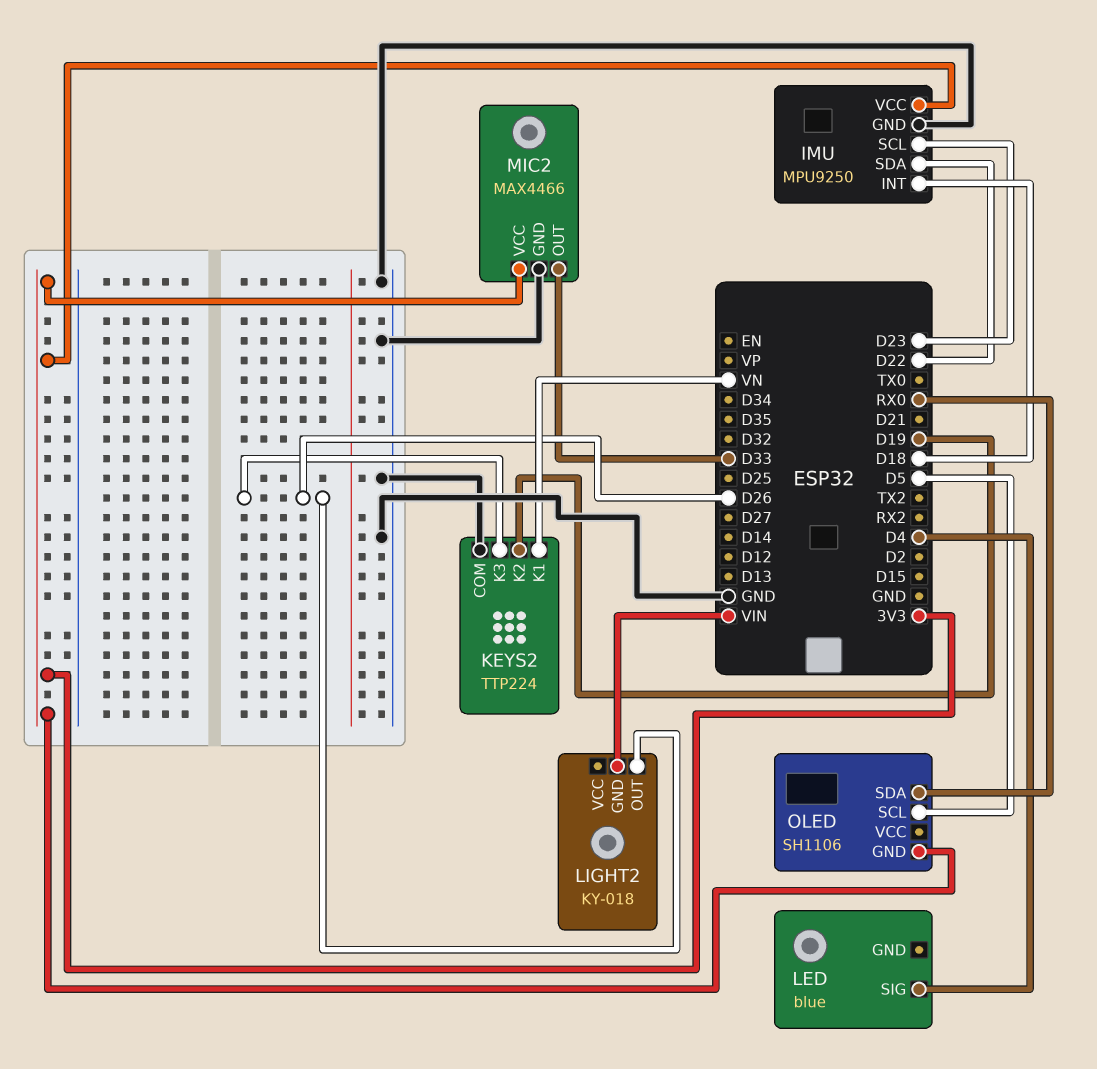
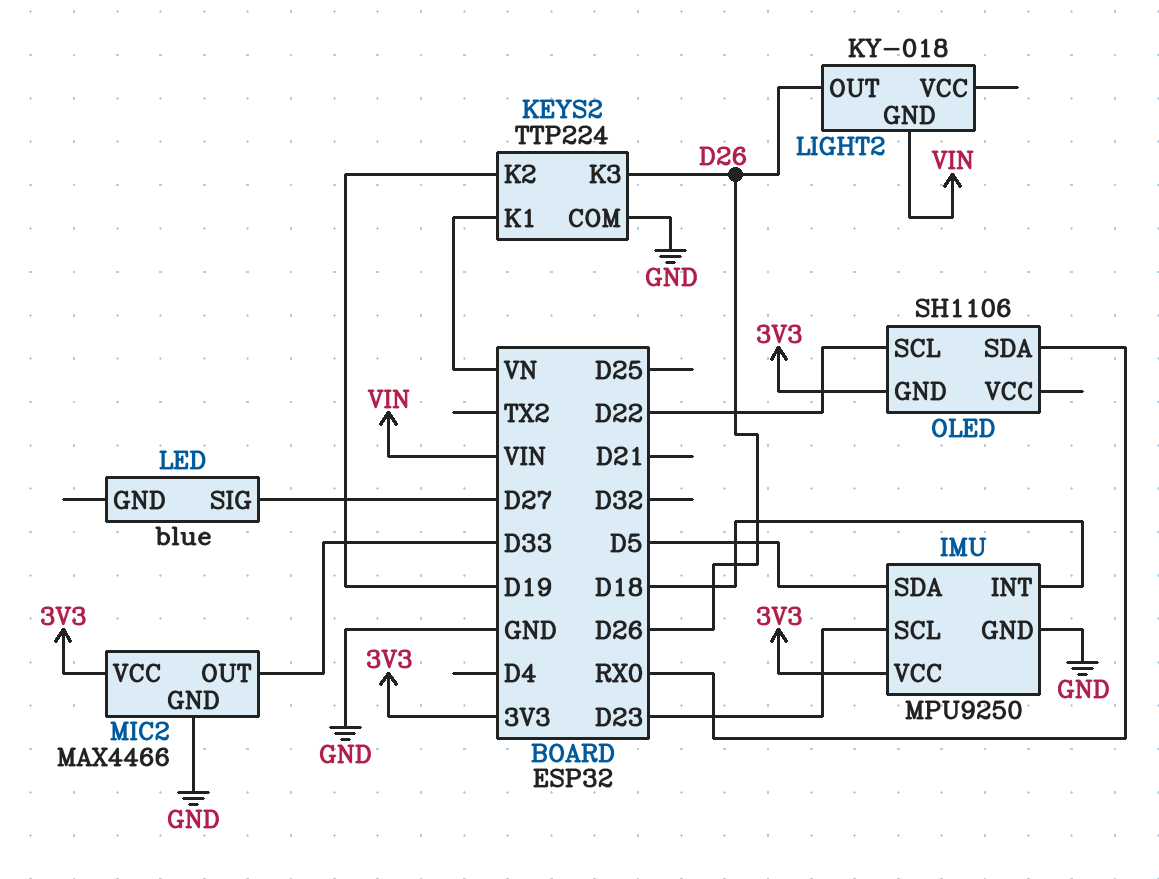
IMU pin SDA: D22 -> D5
LED pin SIG: D4 -> D27
OLED pin SCL: D5 -> D22

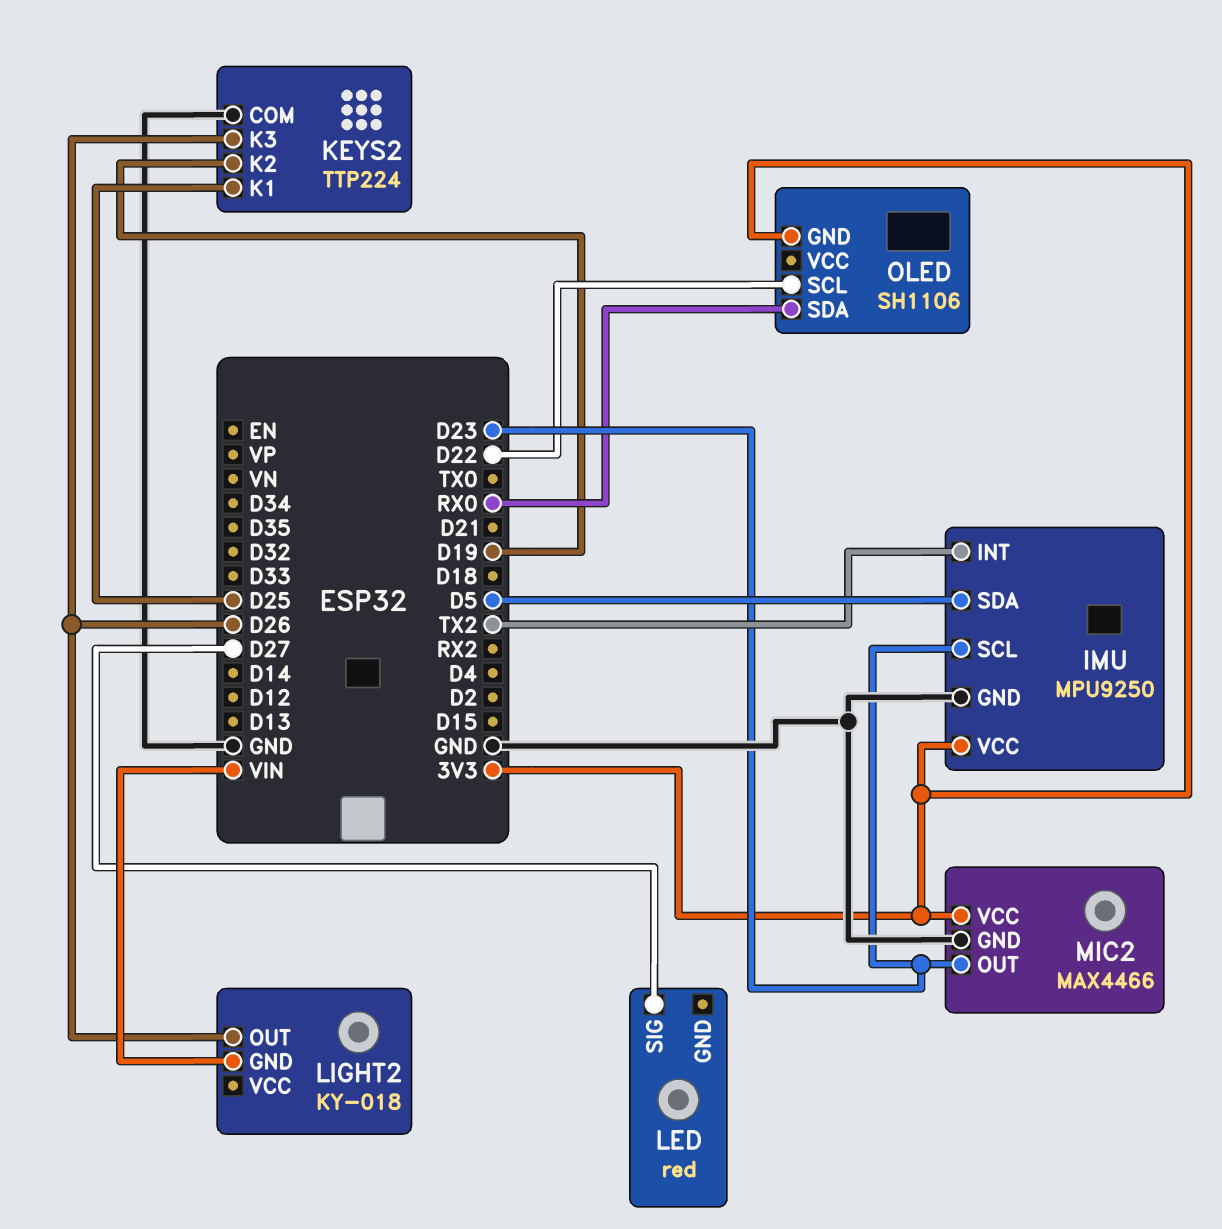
IMU pin INT: D18 -> TX2
KEYS2 pin K1: VN -> D25
LED: blue -> red
MIC2 pin OUT: D33 -> D23

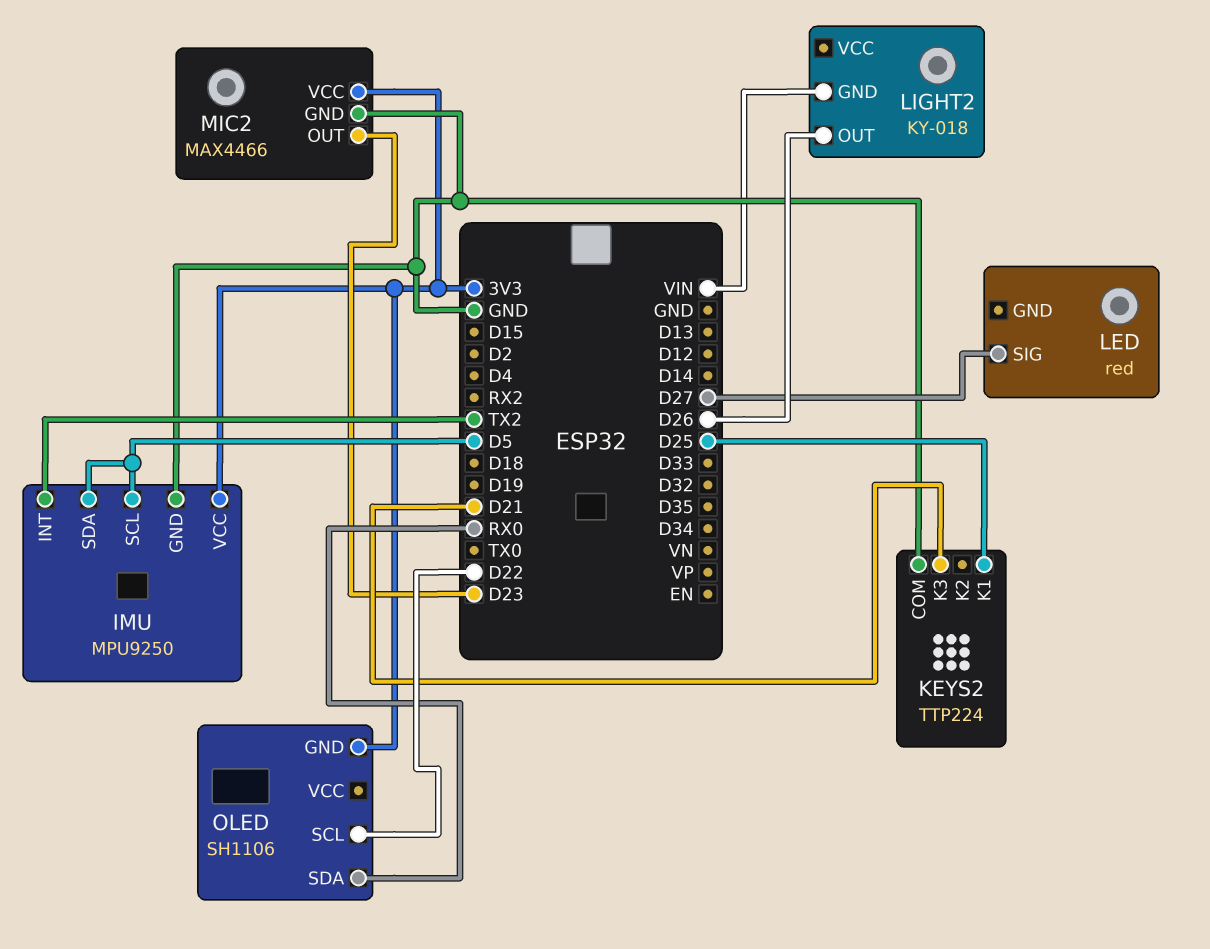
IMU pin SCL: D23 -> D5
KEYS2 pin K2: D19 -> none
KEYS2 pin K3: D26 -> D21

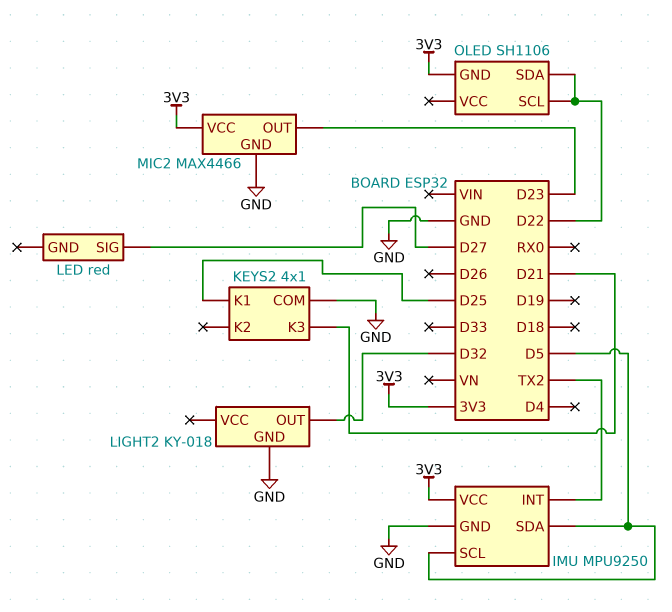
KEYS2: TTP224 -> 4x1
LIGHT2 pin GND: VIN -> GND
LIGHT2 pin OUT: D26 -> D32
OLED pin SDA: RX0 -> D22

